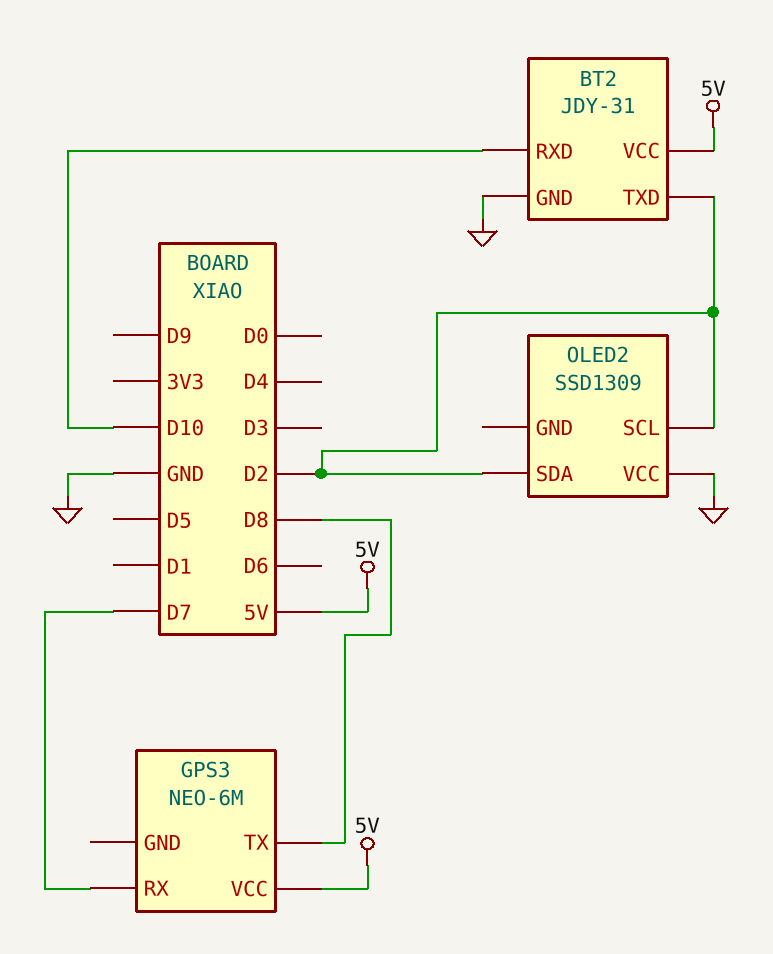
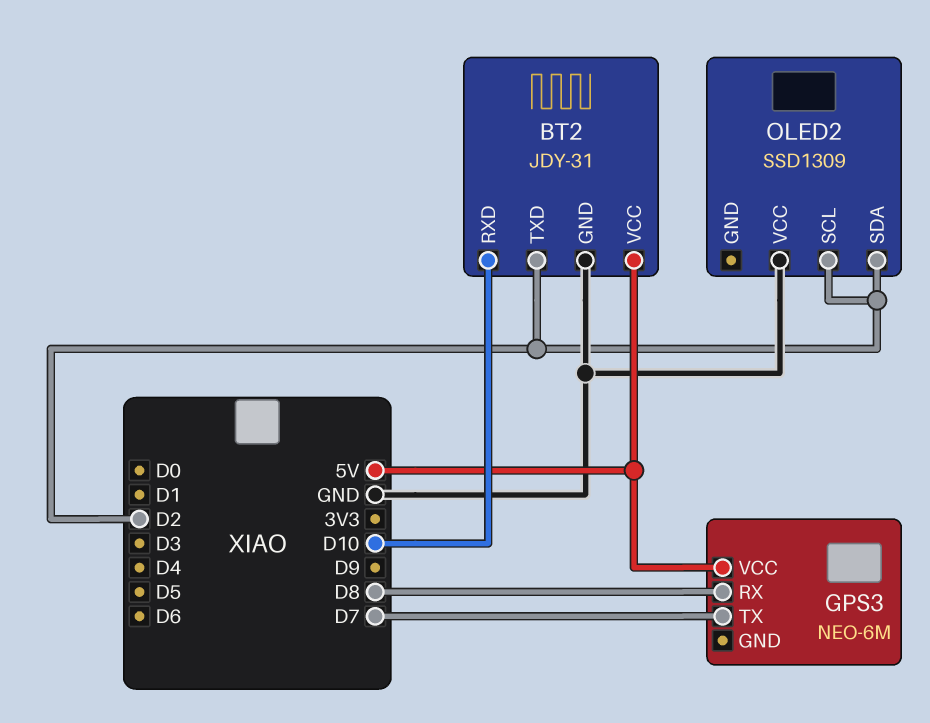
GPS3 pin RX: D7 -> D8
GPS3 pin TX: D8 -> D7

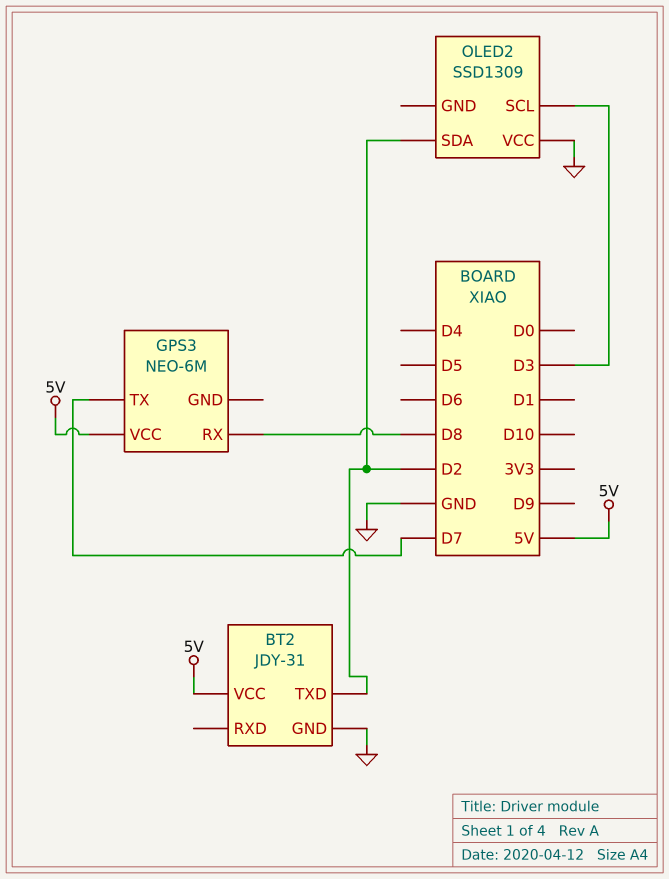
BT2 pin RXD: D10 -> none
OLED2 pin SCL: D2 -> D3

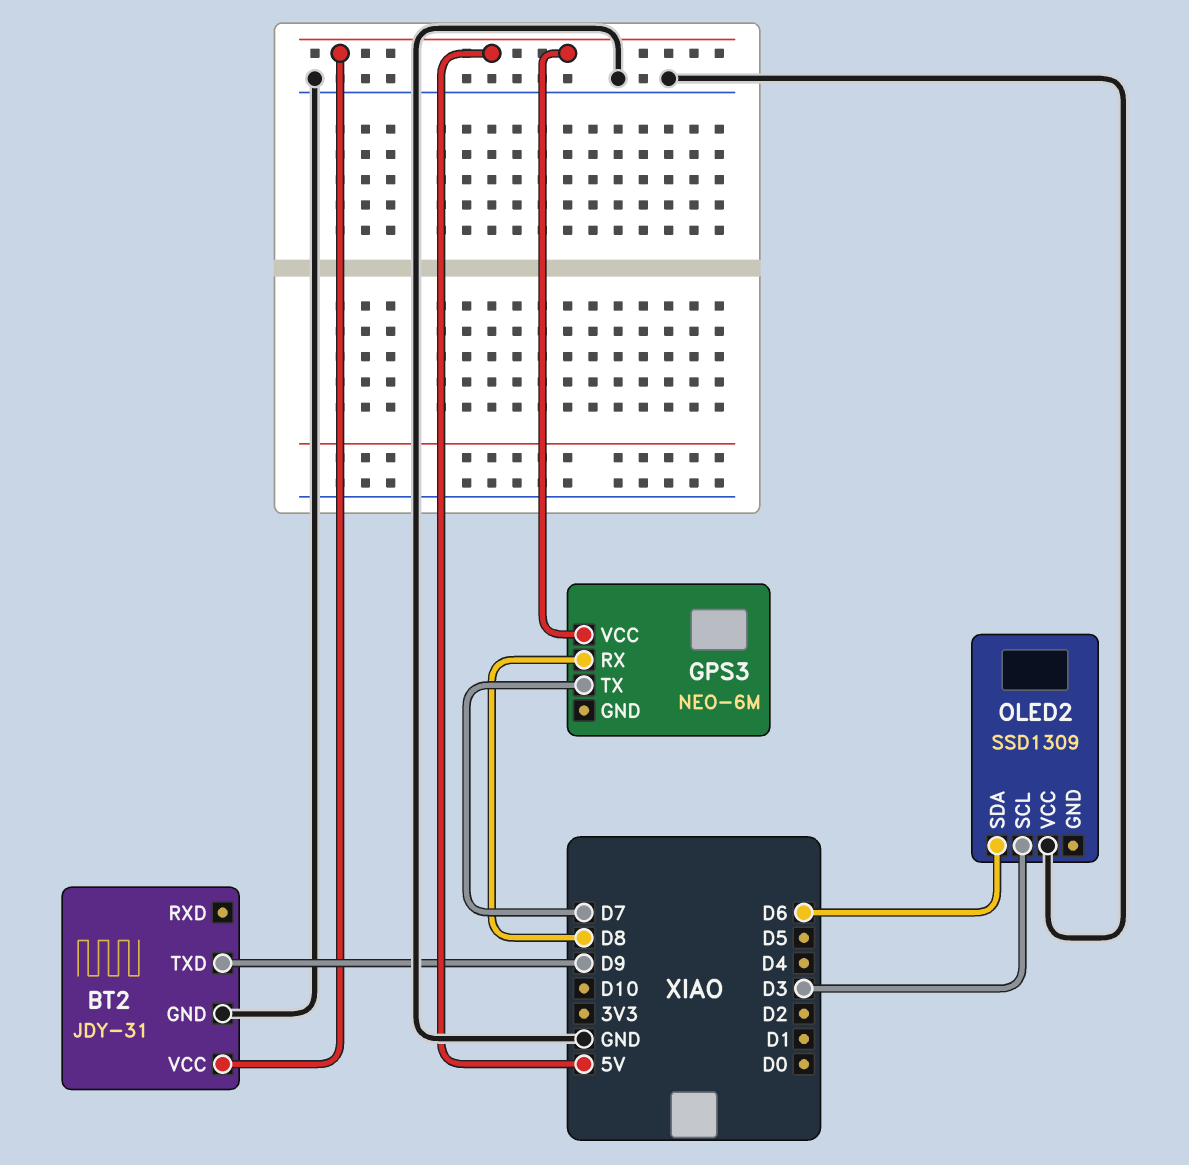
BT2 pin TXD: D2 -> D9
OLED2 pin SDA: D2 -> D6

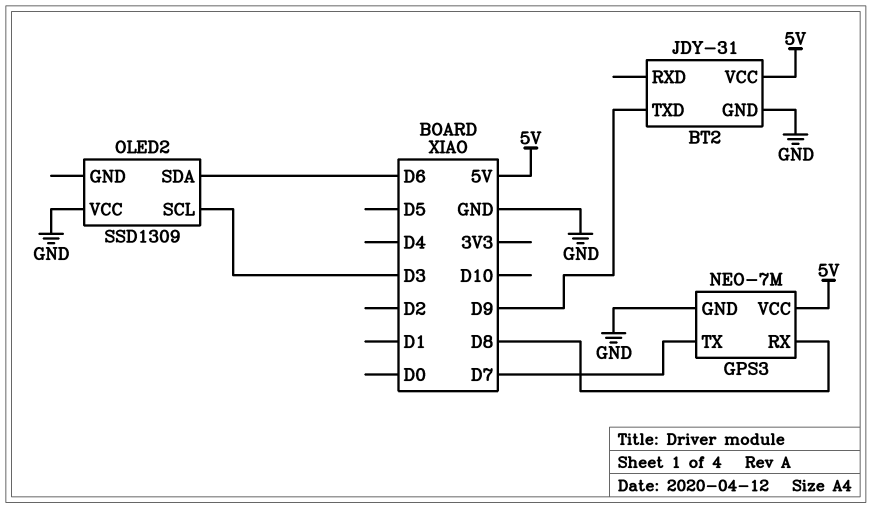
GPS3: NEO-6M -> NEO-7M
GPS3 pin GND: none -> GND

